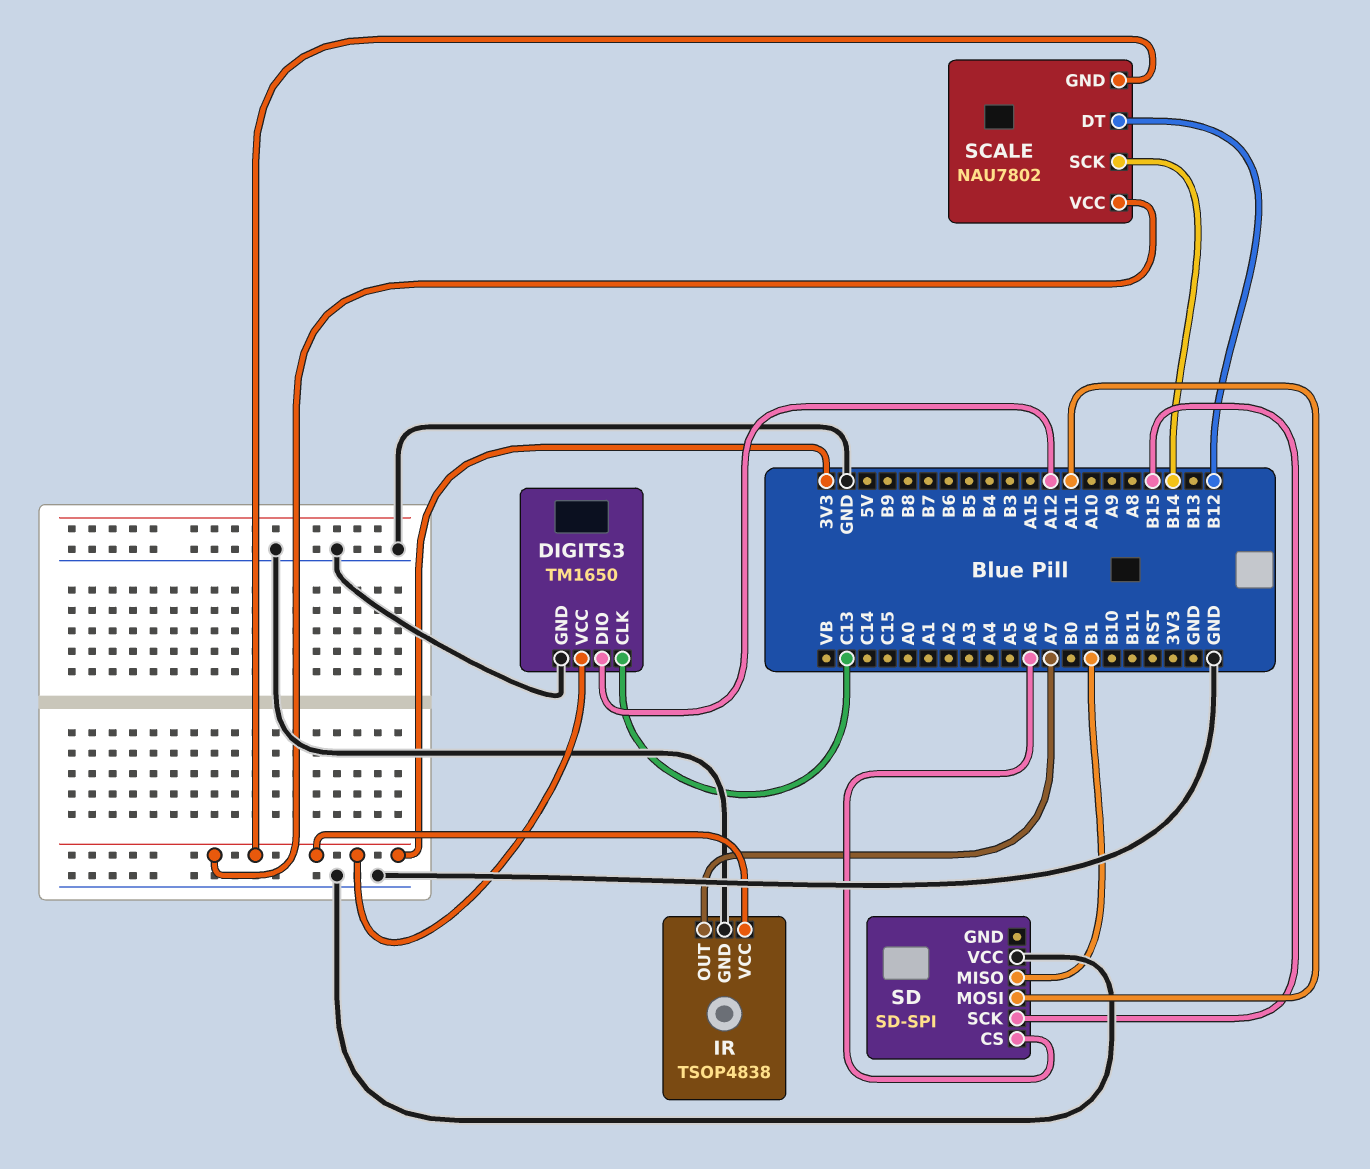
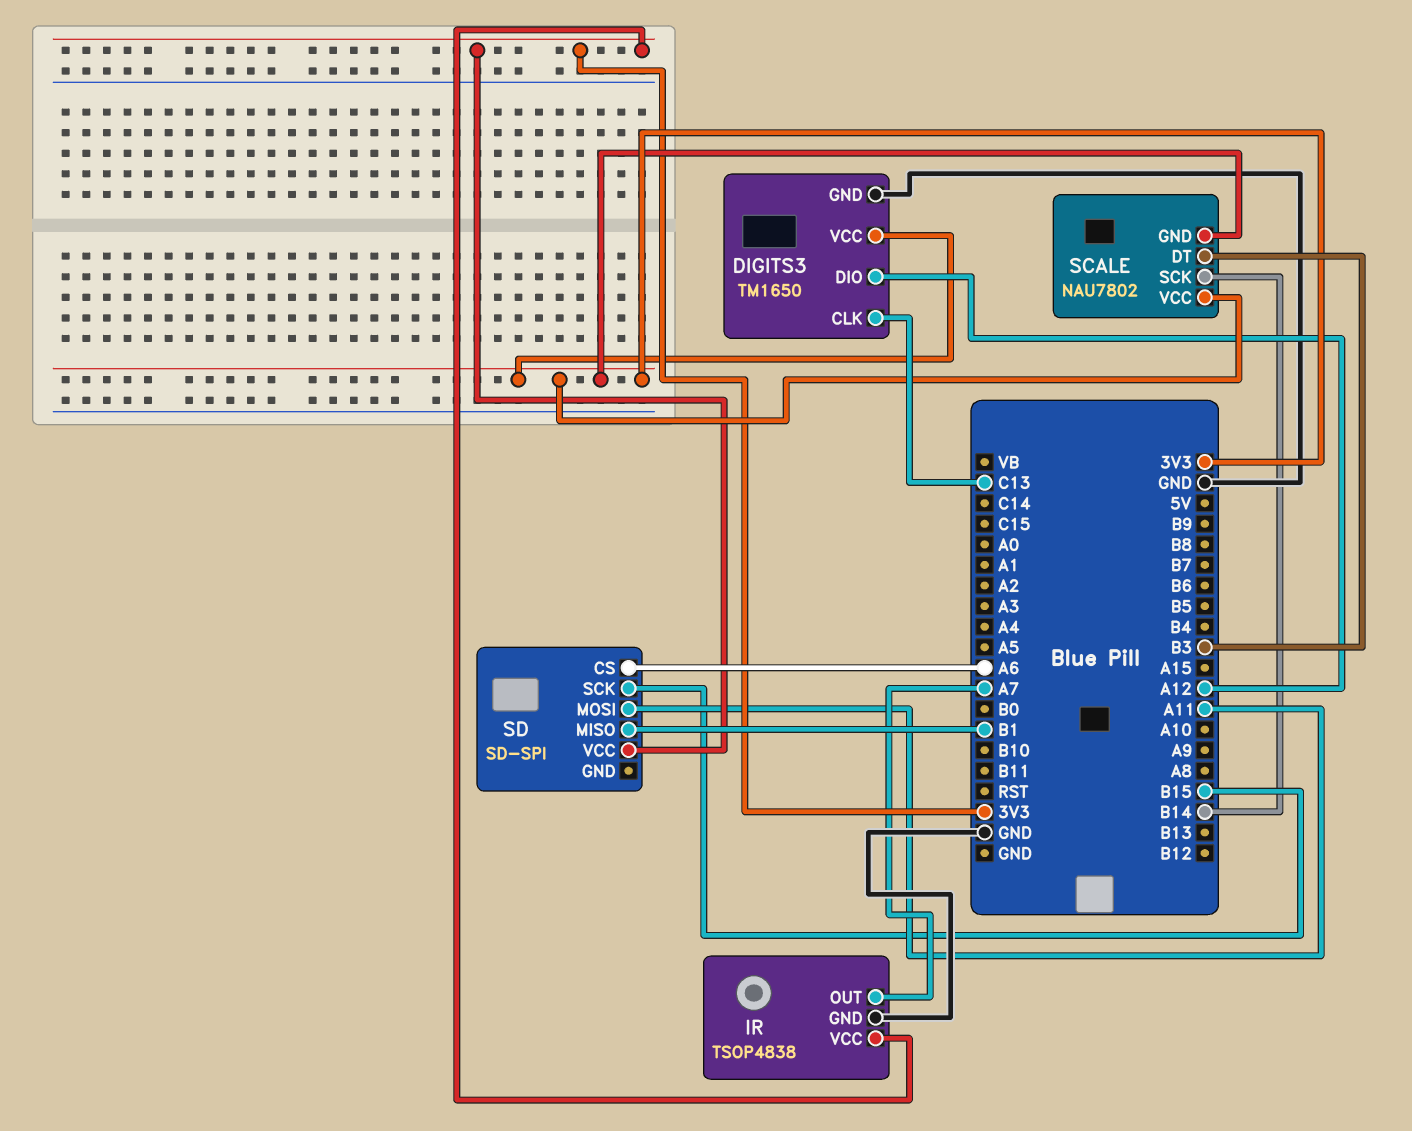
SCALE pin DT: B12 -> B3
SD pin VCC: GND -> 3V3

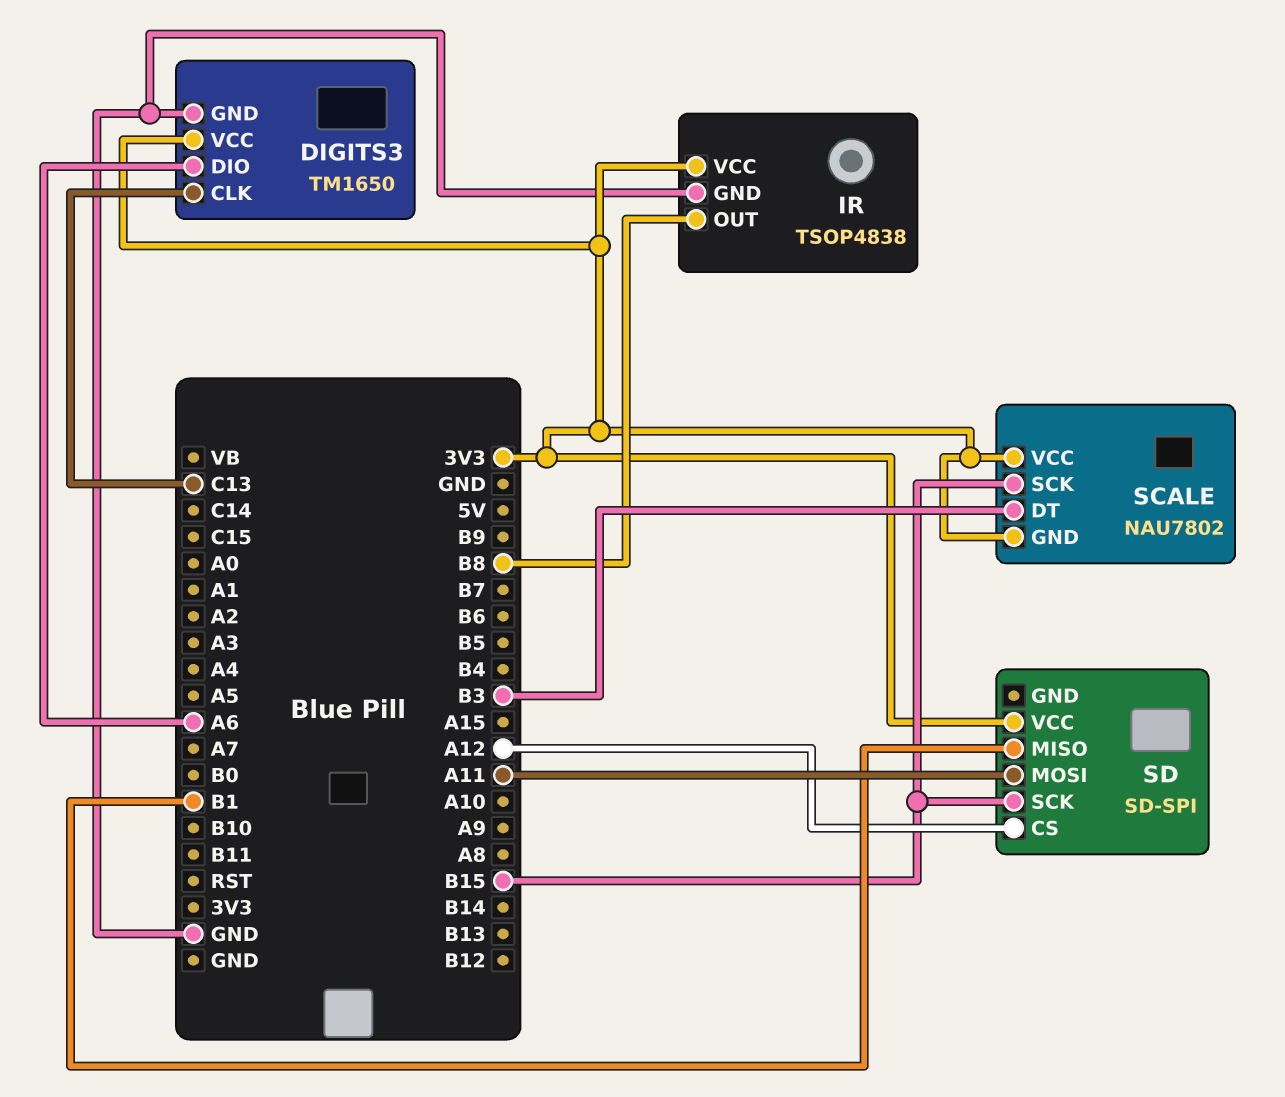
DIGITS3 pin DIO: A12 -> A6
IR pin OUT: A7 -> B8
SCALE pin SCK: B14 -> B15
SD pin CS: A6 -> A12

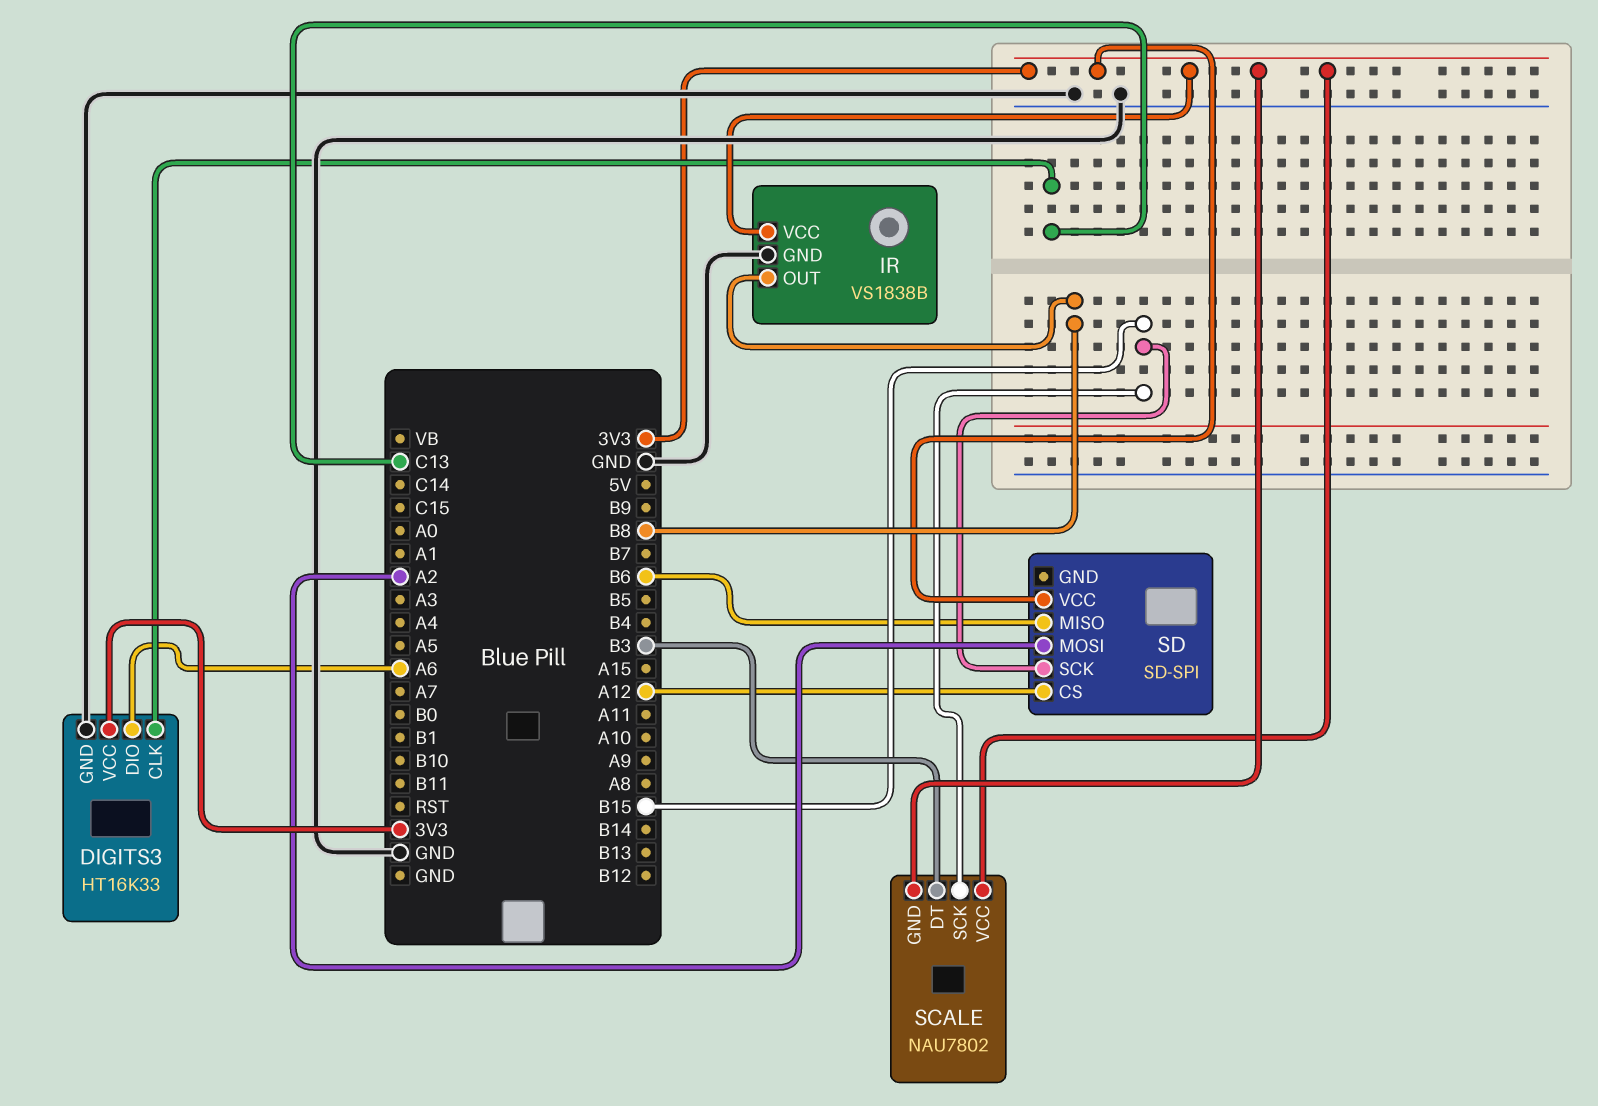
DIGITS3: TM1650 -> HT16K33
IR: TSOP4838 -> VS1838B
SD pin MISO: B1 -> B6
SD pin MOSI: A11 -> A2

